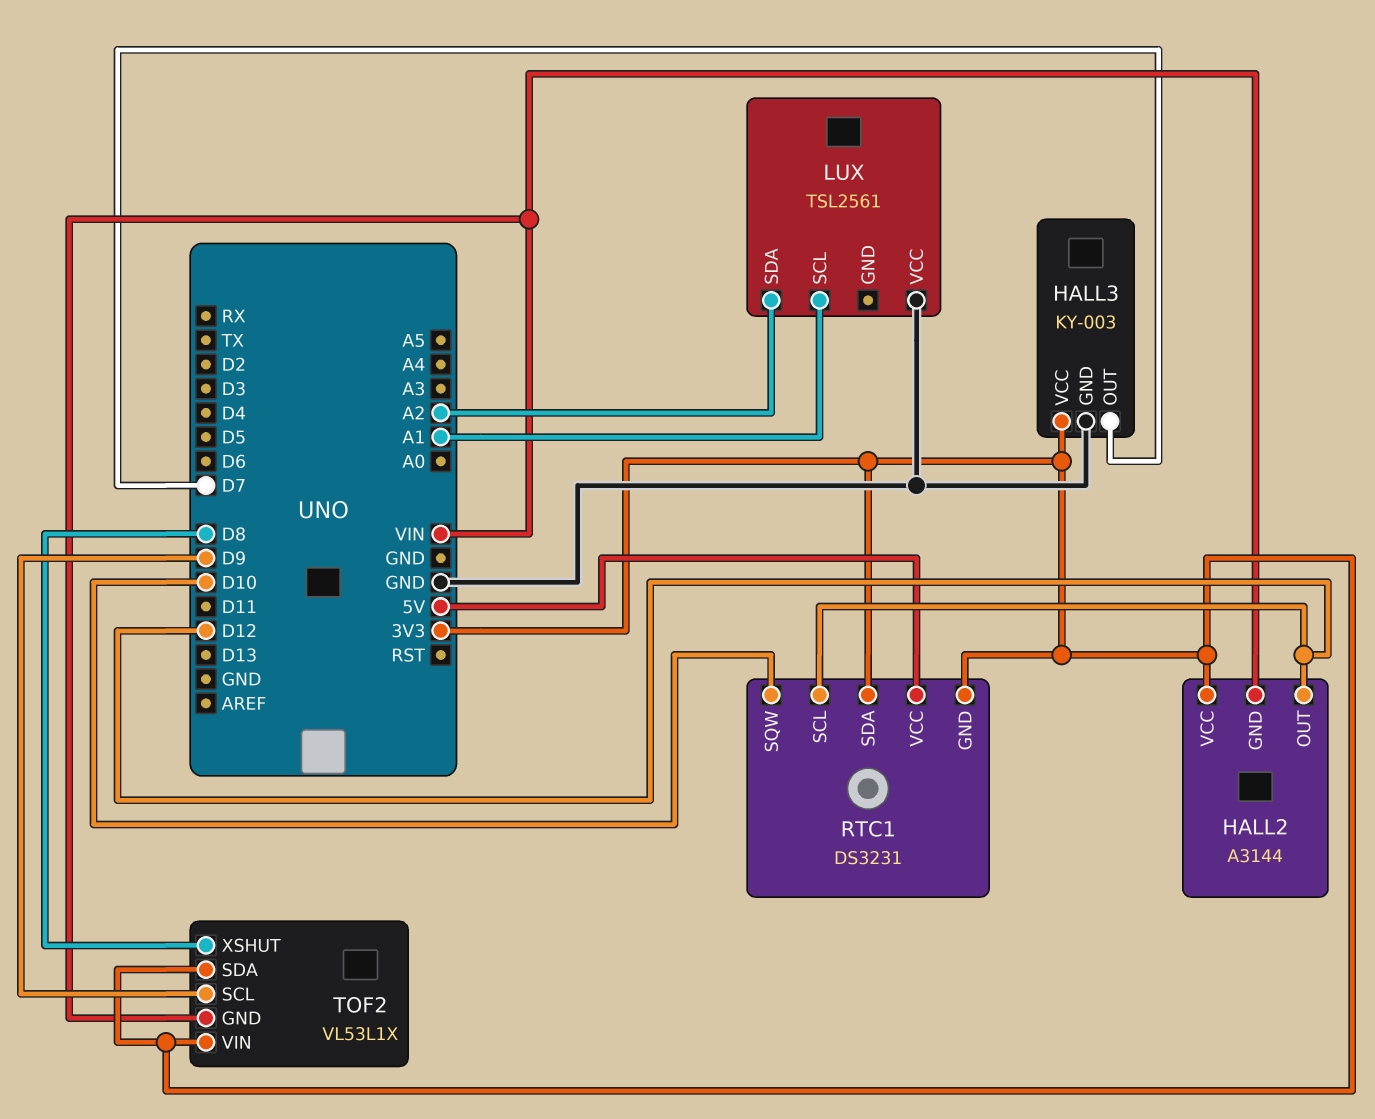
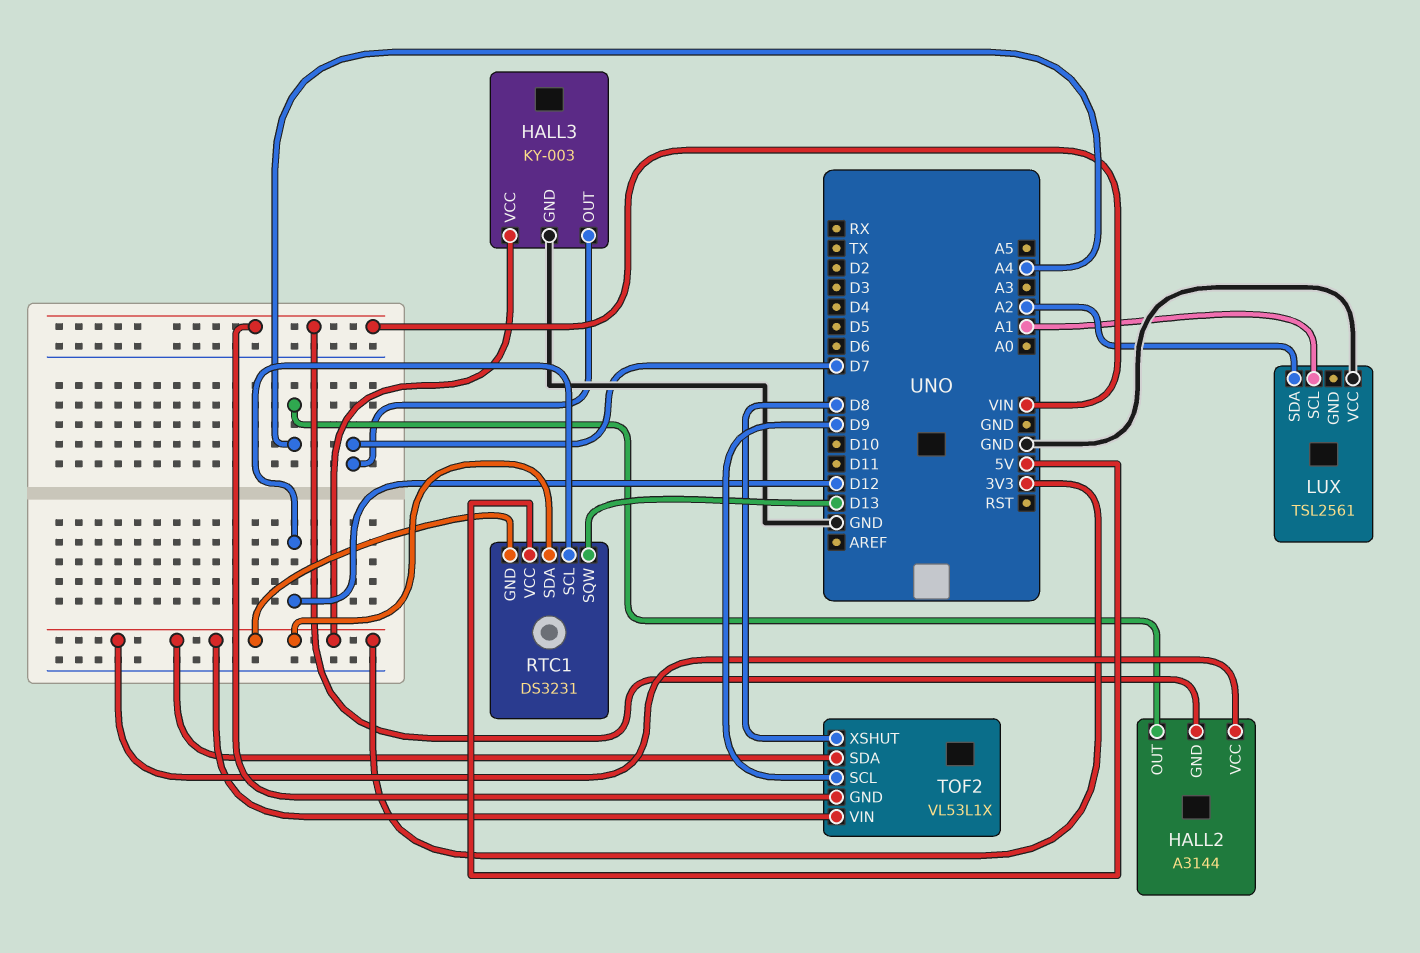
HALL2 pin OUT: D12 -> A4
RTC1 pin SQW: D10 -> D13

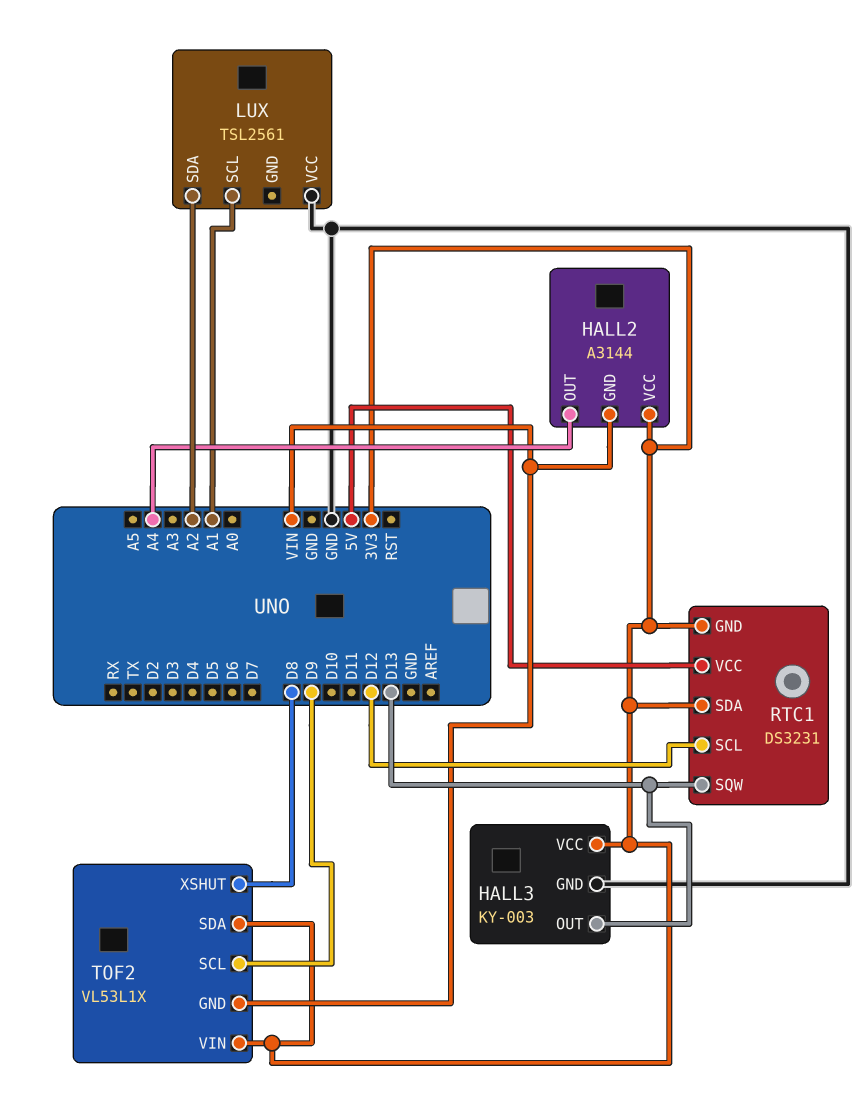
HALL3 pin OUT: D7 -> D13

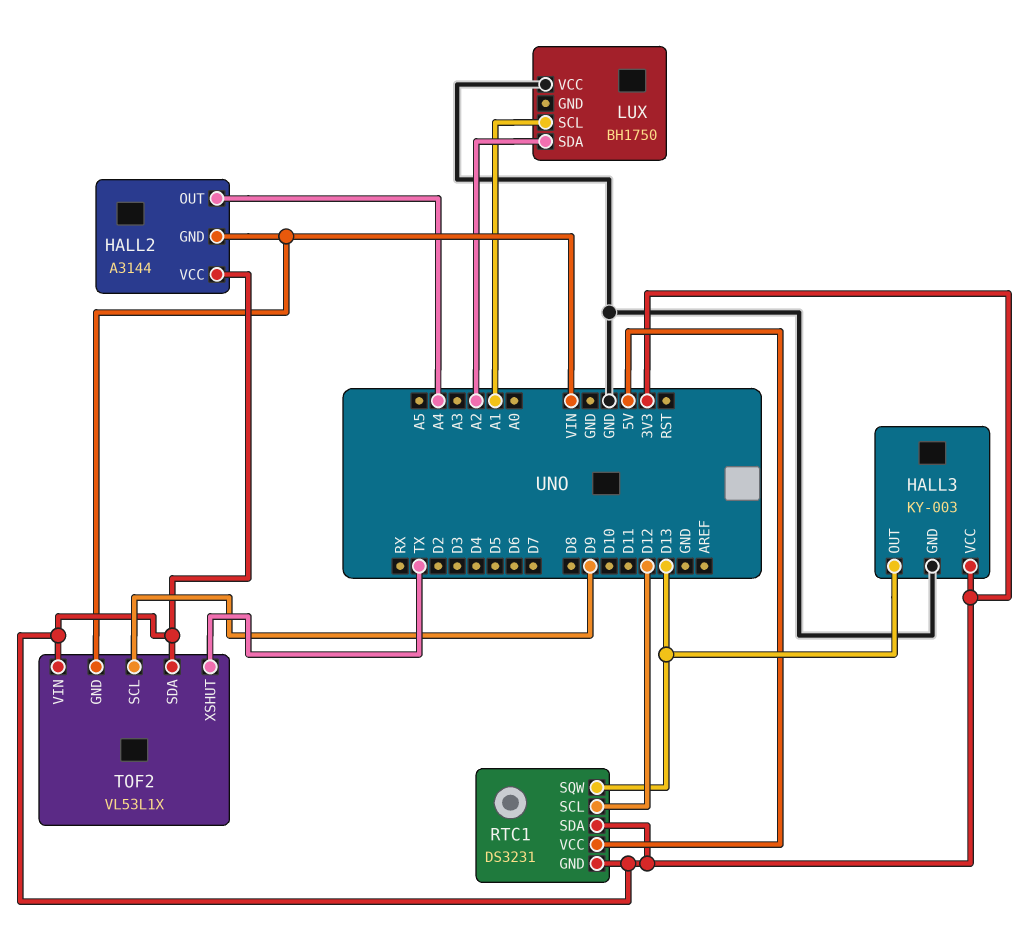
LUX: TSL2561 -> BH1750
TOF2 pin XSHUT: D8 -> TX

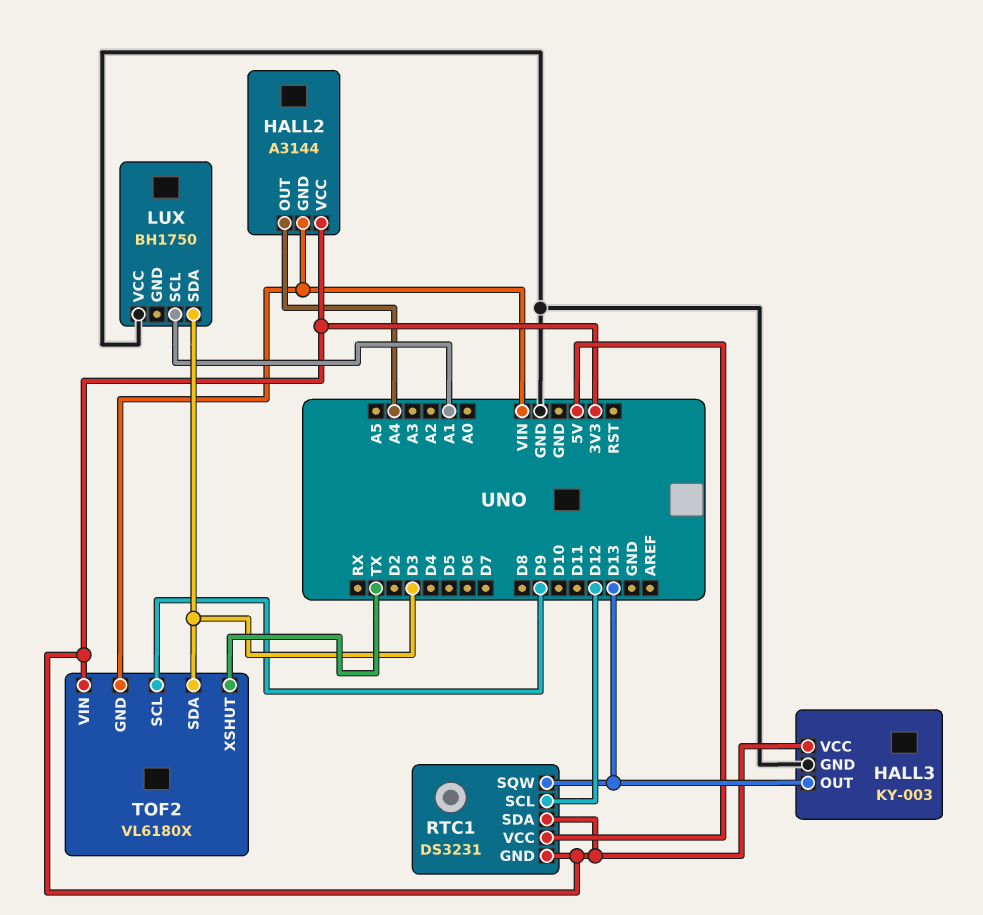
LUX pin SDA: A2 -> D3
TOF2: VL53L1X -> VL6180X
TOF2 pin SDA: 3V3 -> D3

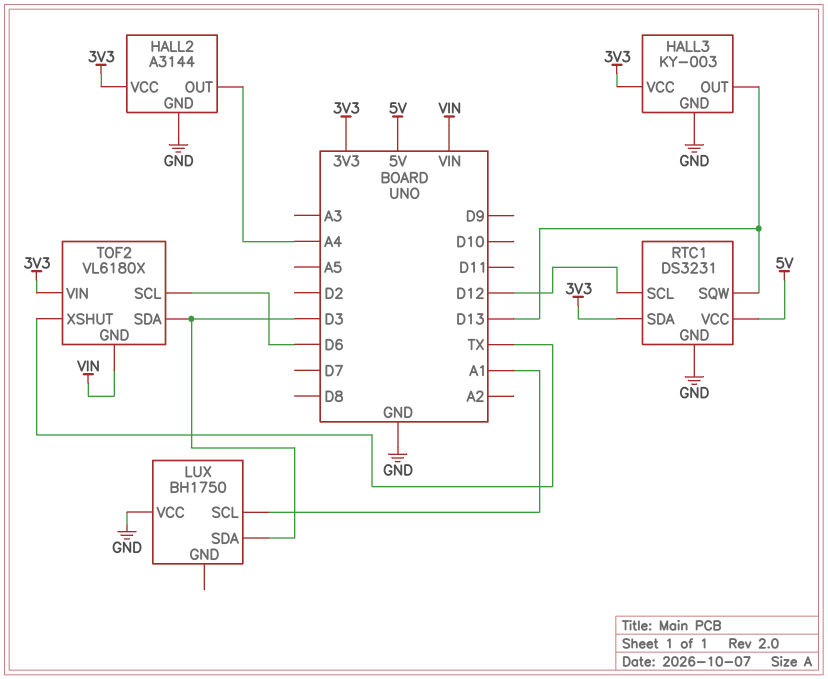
HALL2 pin GND: VIN -> GND
RTC1 pin GND: 3V3 -> GND
TOF2 pin SCL: D9 -> D6

